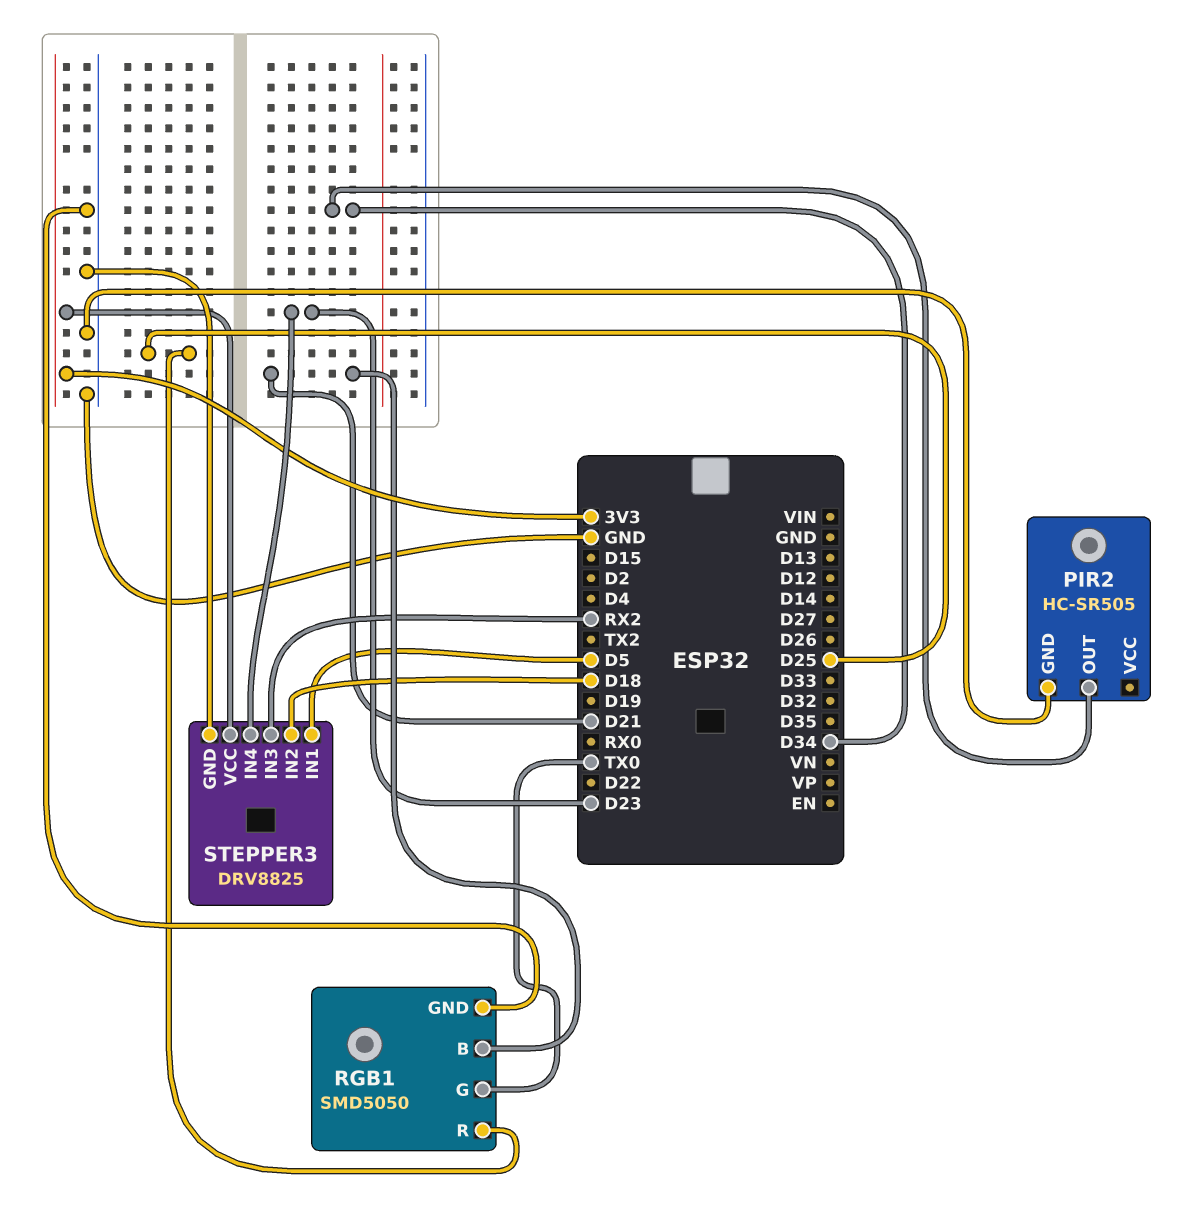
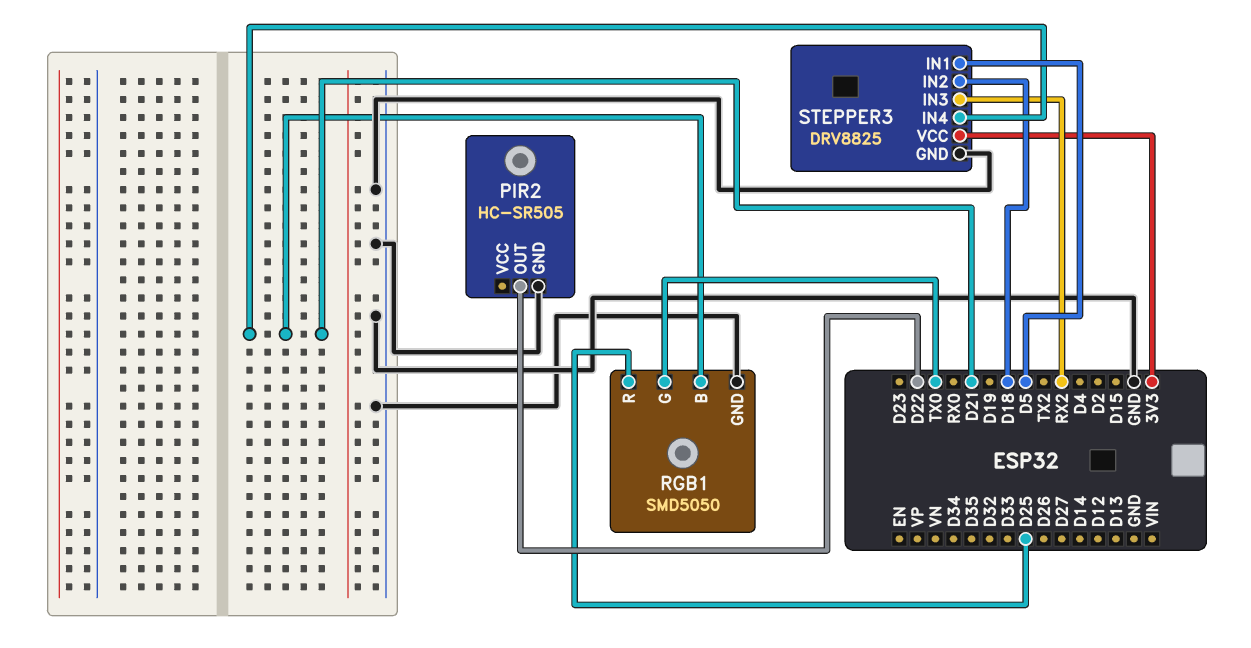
PIR2 pin OUT: D34 -> D22
STEPPER3 pin IN4: D23 -> D21

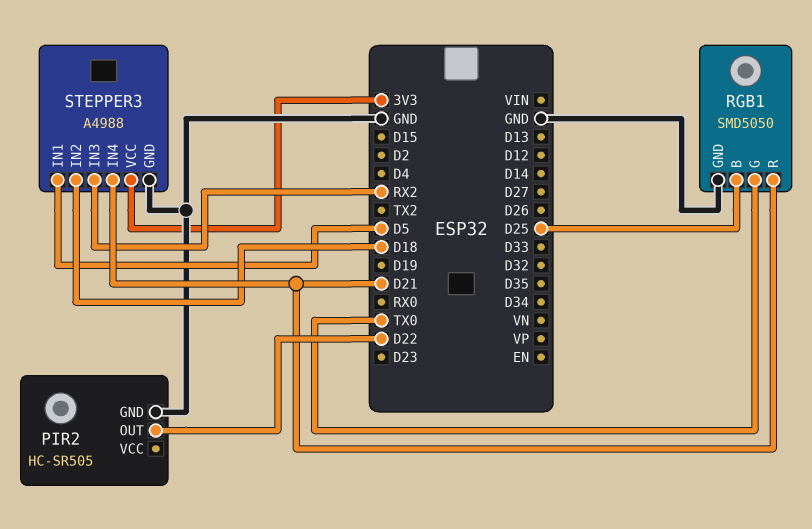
RGB1 pin B: D21 -> D25
RGB1 pin R: D25 -> D21
STEPPER3: DRV8825 -> A4988

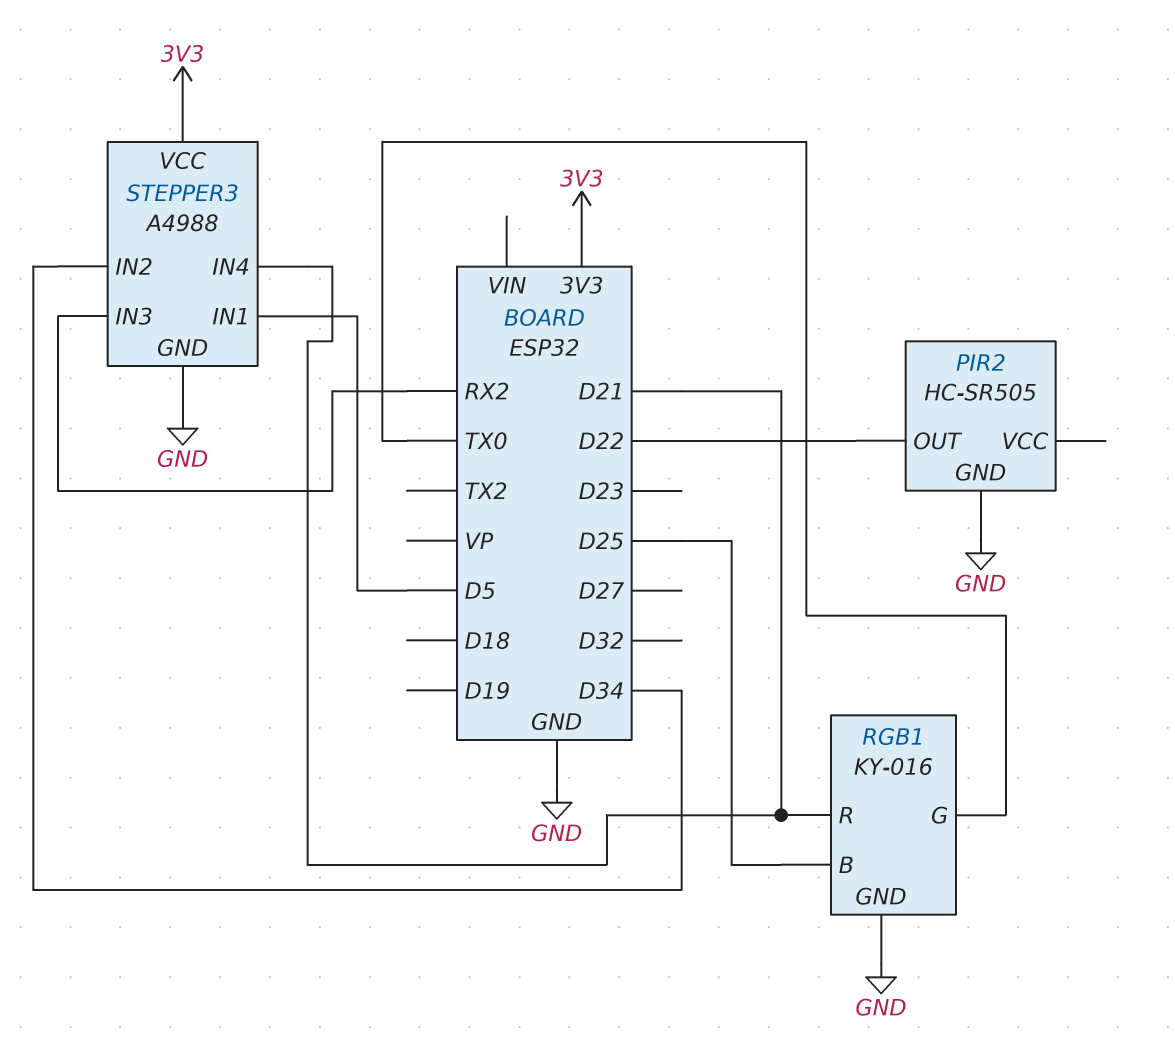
RGB1: SMD5050 -> KY-016
STEPPER3 pin IN2: D18 -> D34

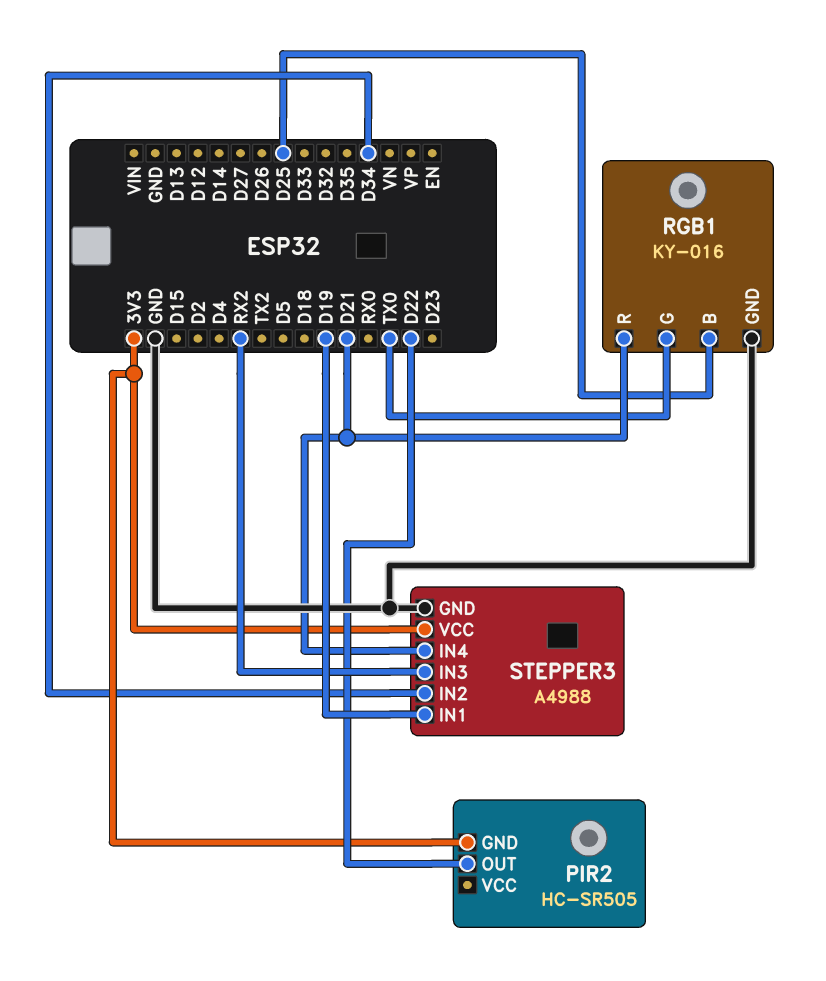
PIR2 pin GND: GND -> 3V3
STEPPER3 pin IN1: D5 -> D19

